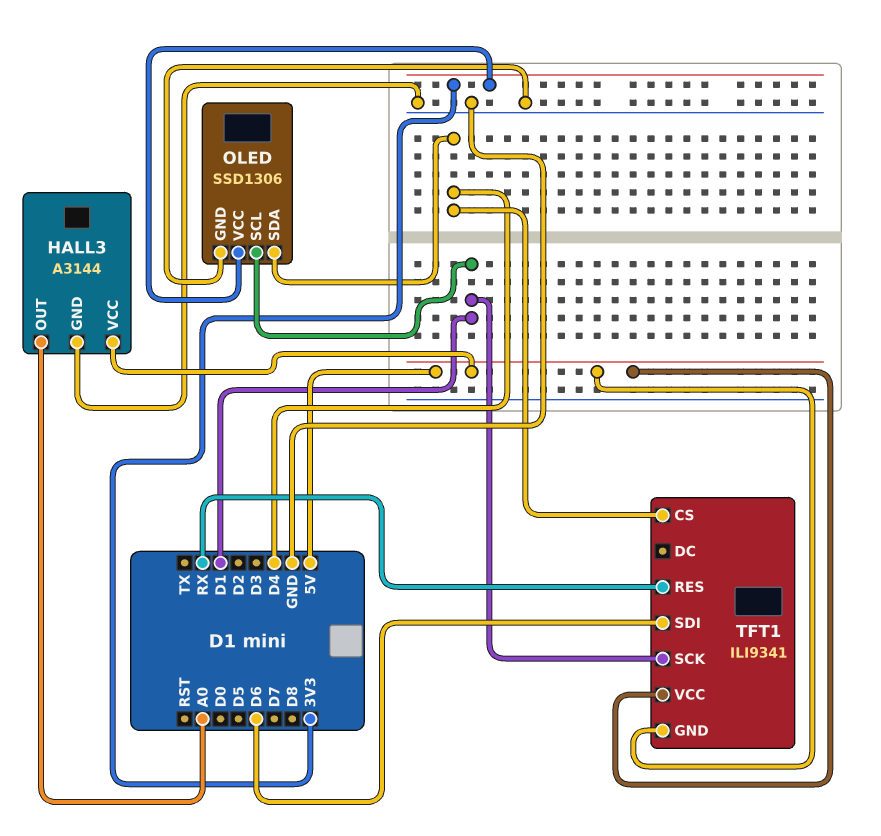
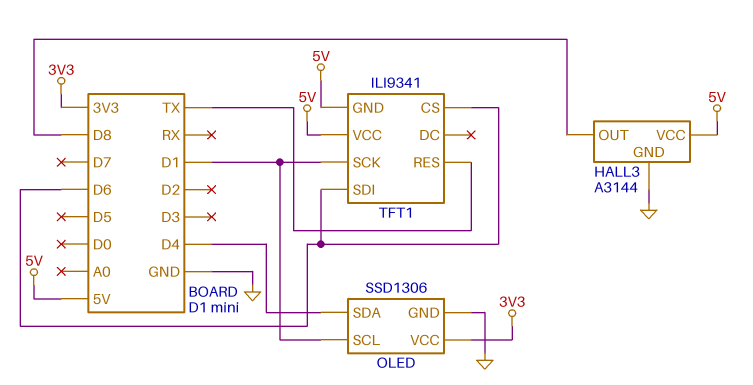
HALL3 pin OUT: A0 -> D8
TFT1 pin CS: D4 -> D6
TFT1 pin RES: RX -> TX

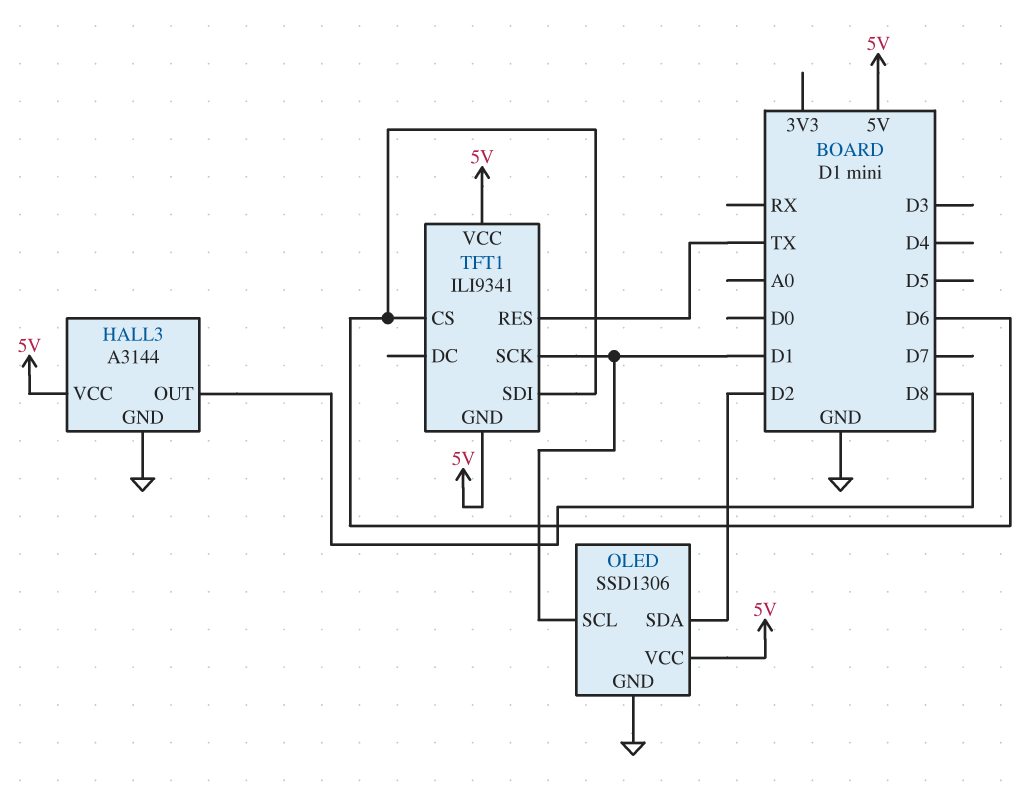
OLED pin SDA: D4 -> D2
OLED pin VCC: 3V3 -> 5V

